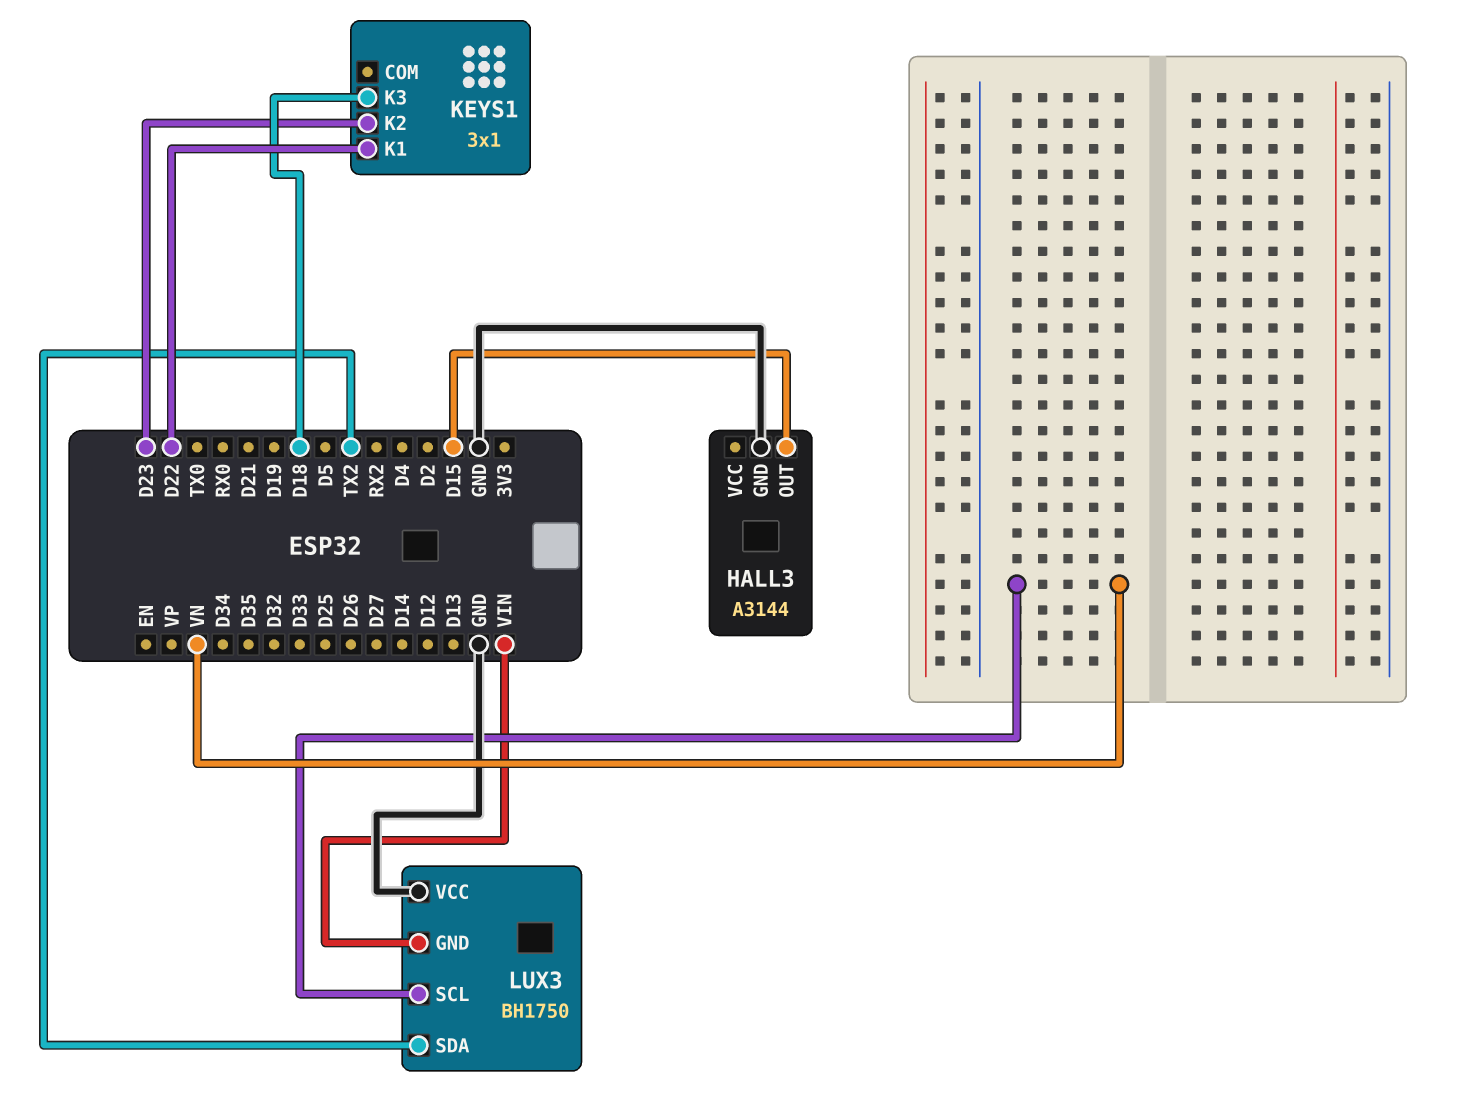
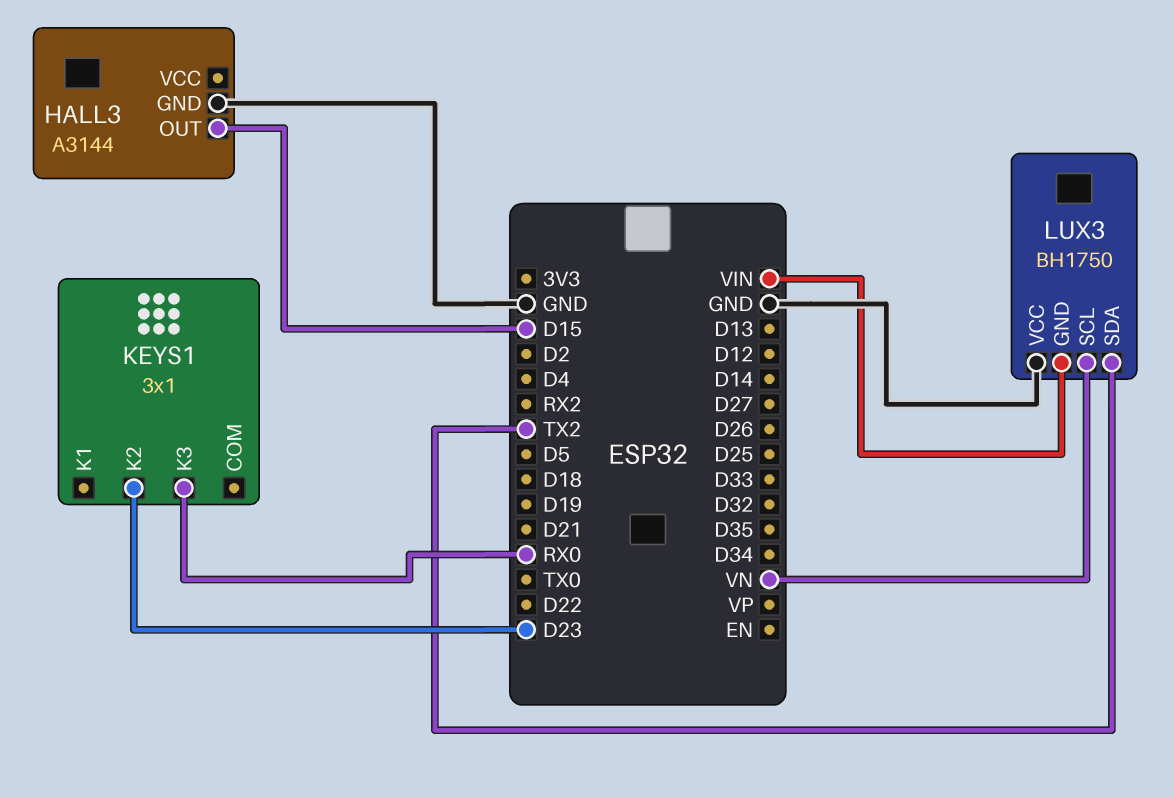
KEYS1 pin K1: D22 -> none
KEYS1 pin K3: D18 -> RX0

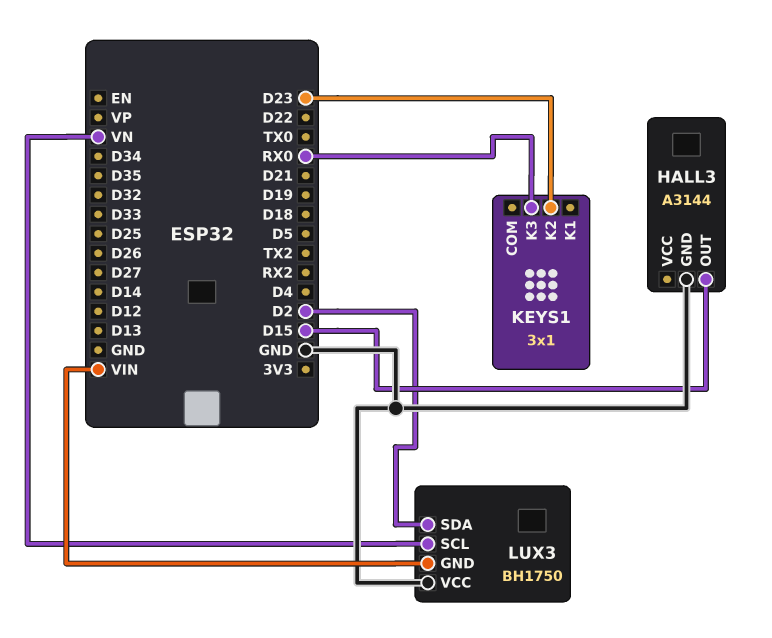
LUX3 pin SDA: TX2 -> D2

